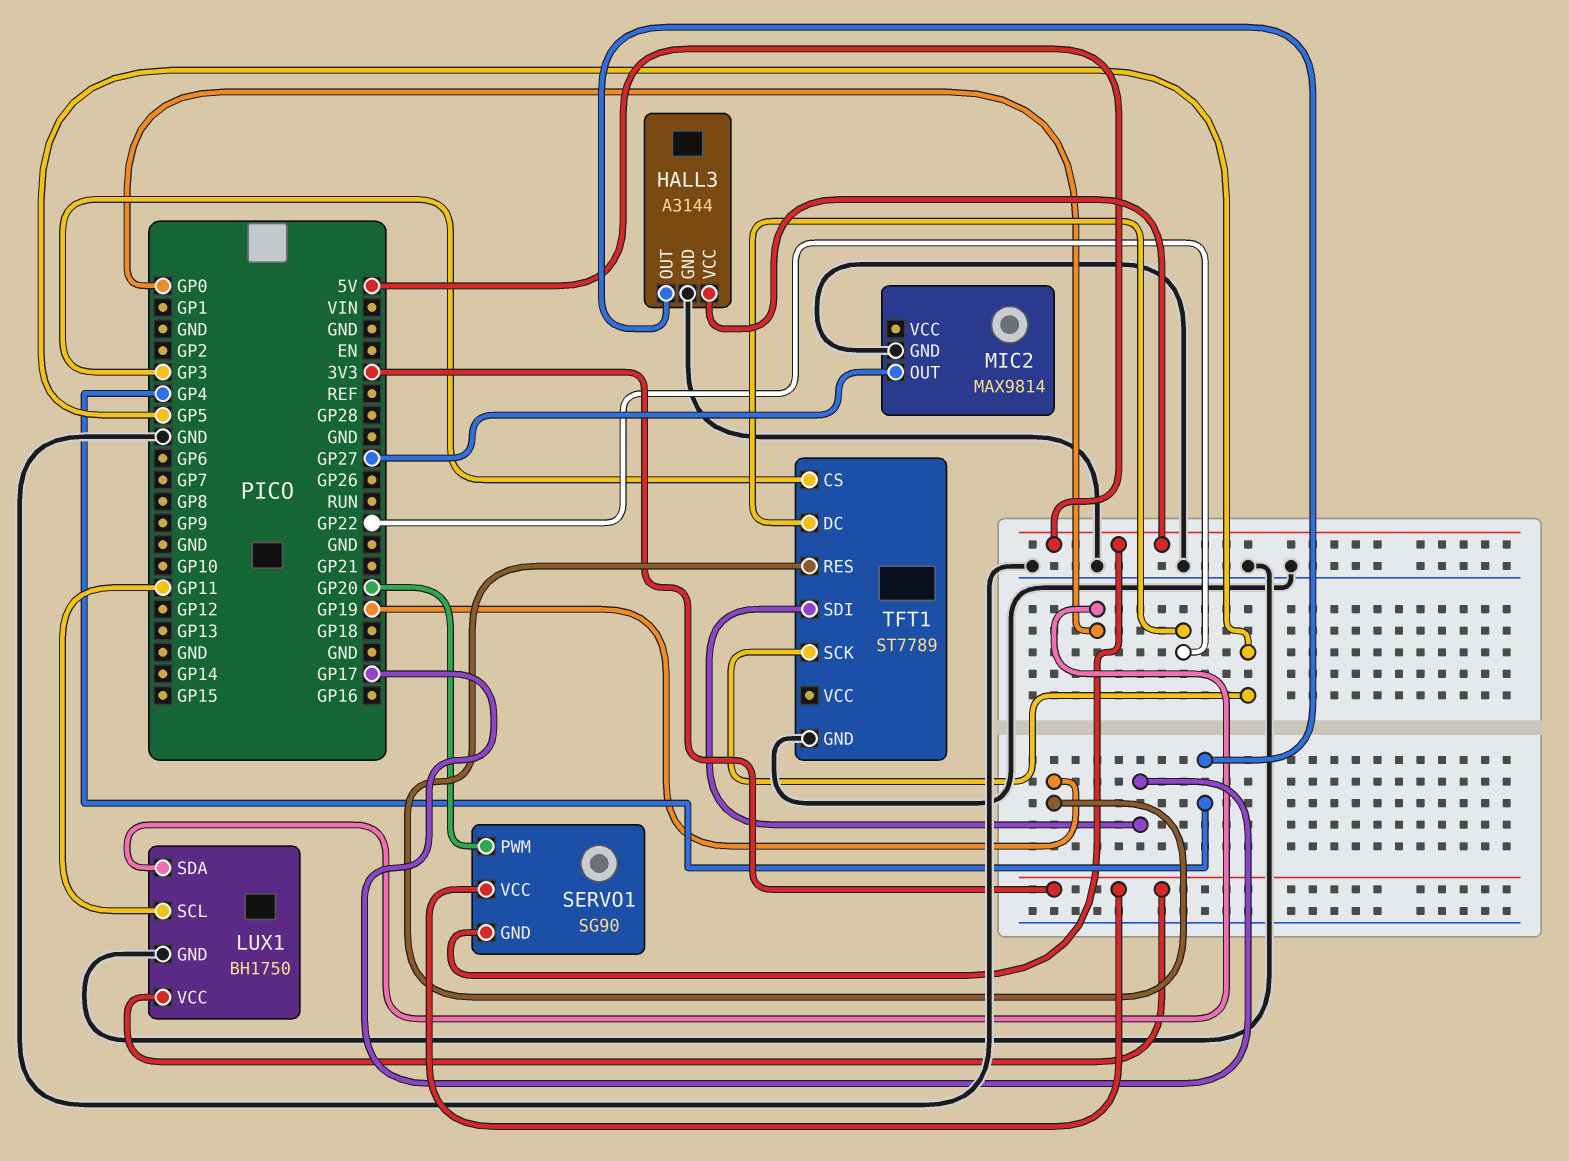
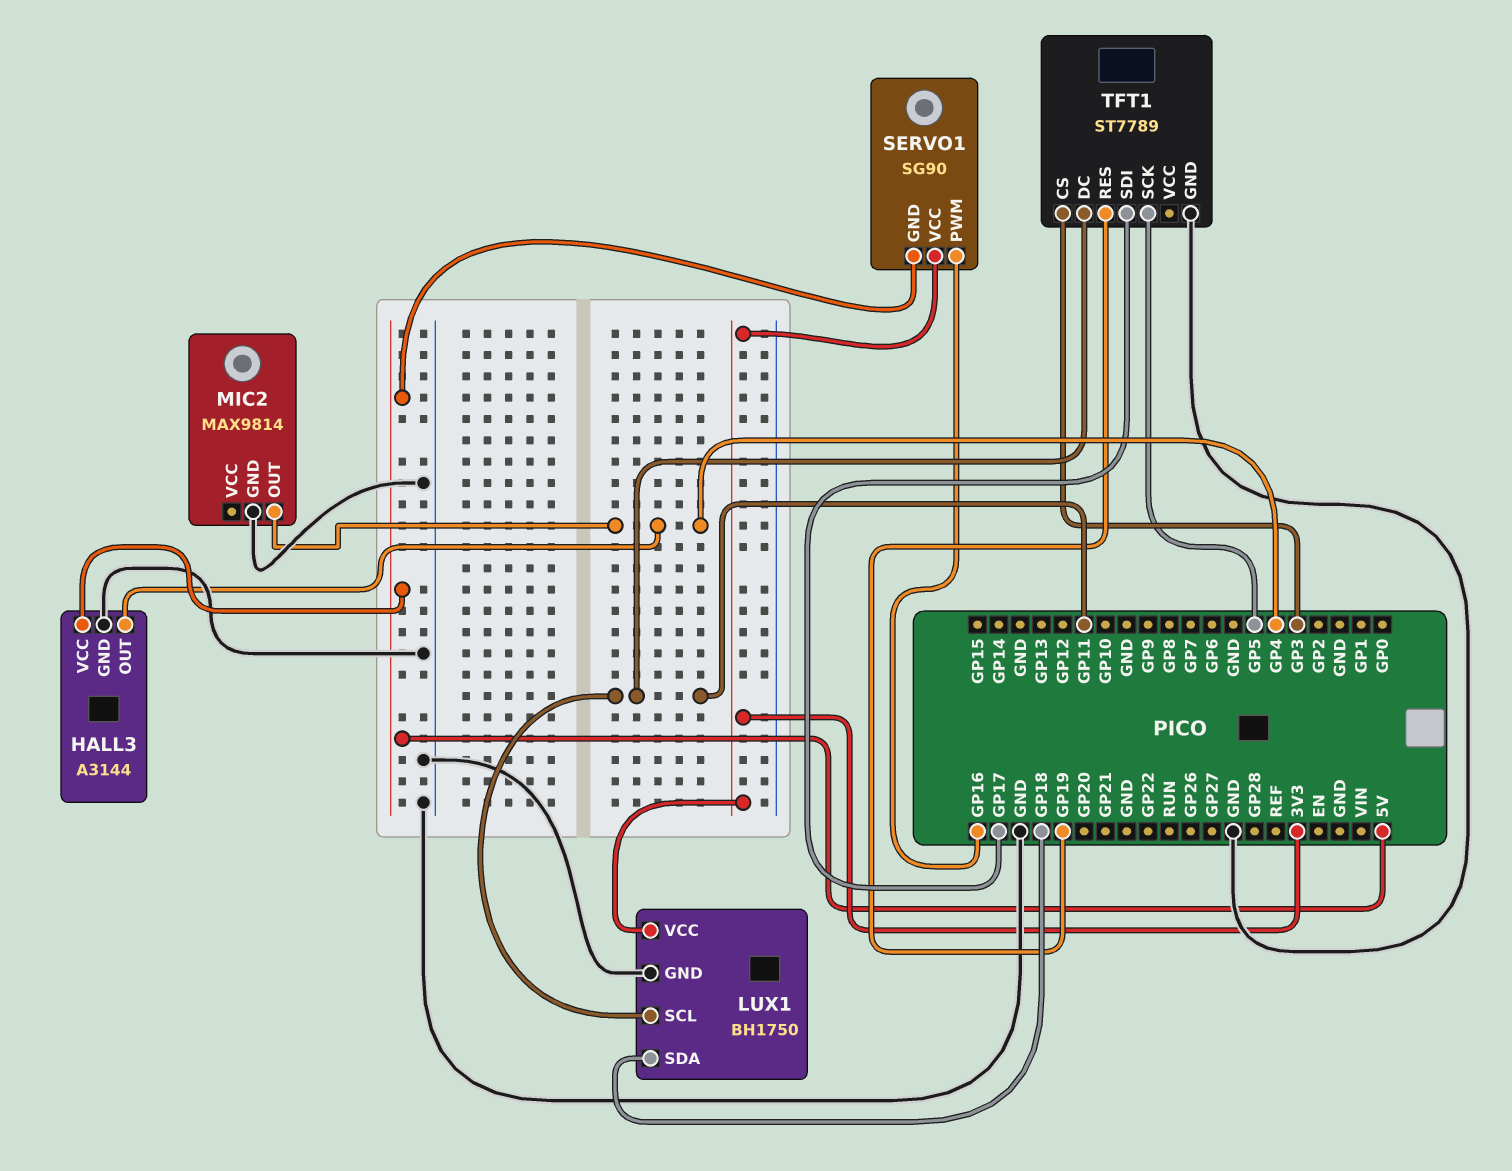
LUX1 pin SDA: GP0 -> GP18
MIC2 pin OUT: GP27 -> GP4
SERVO1 pin PWM: GP20 -> GP16
TFT1 pin DC: GP22 -> GP11

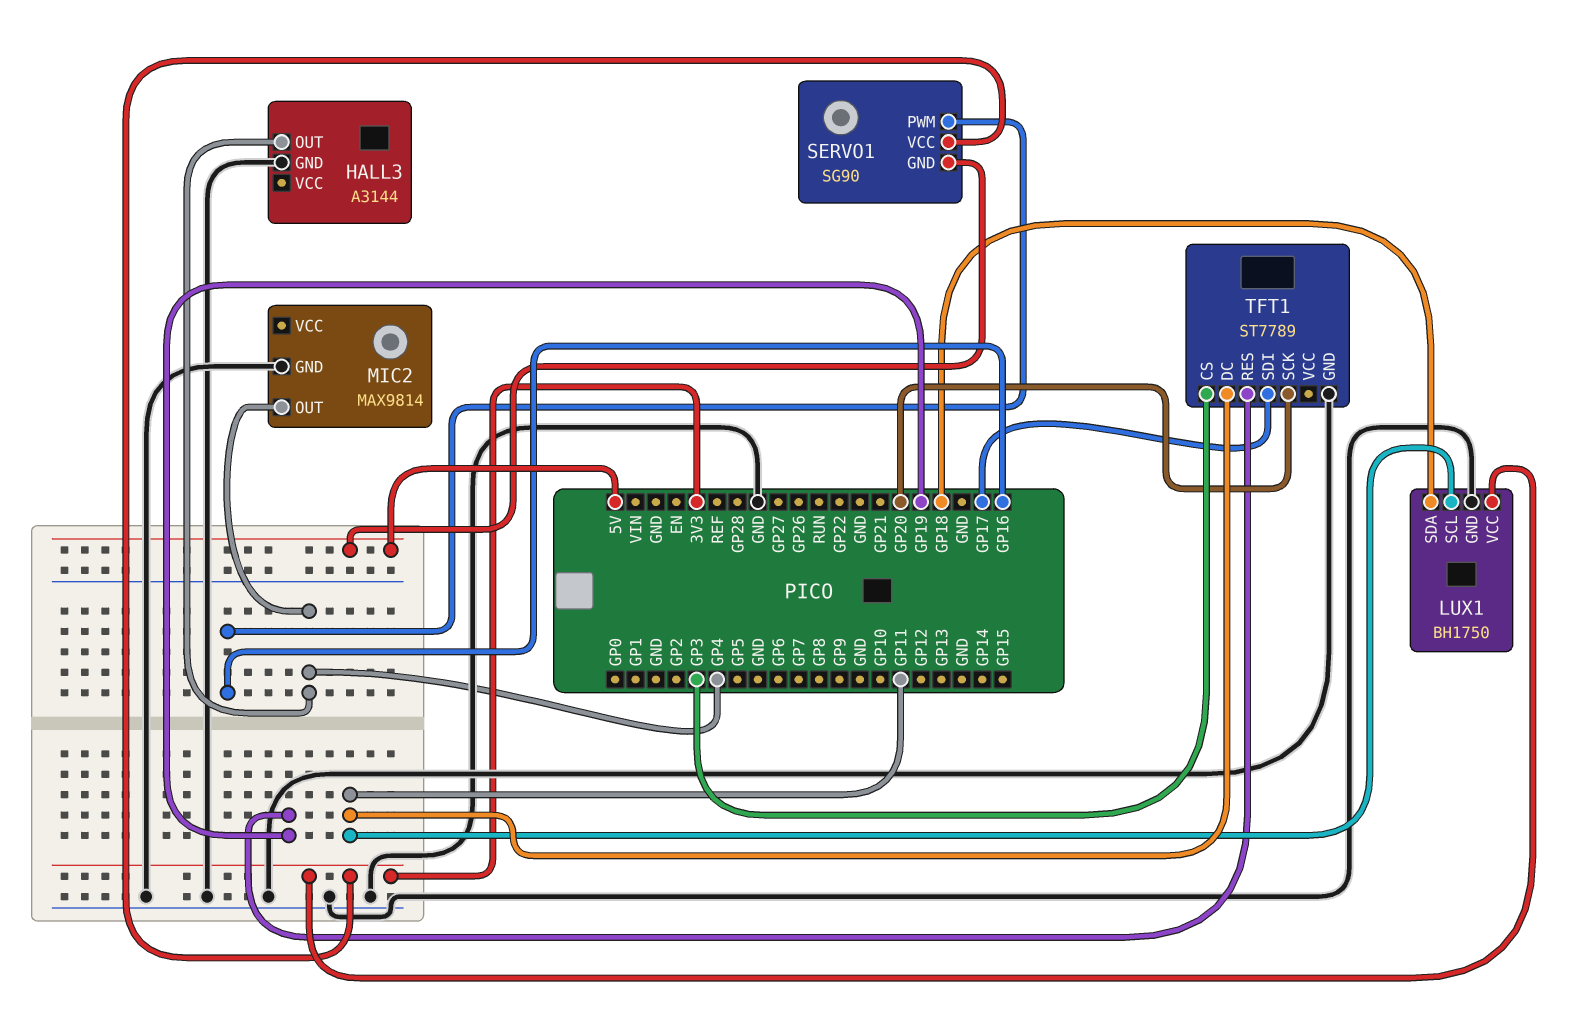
HALL3 pin VCC: 5V -> none
TFT1 pin SCK: GP5 -> GP20

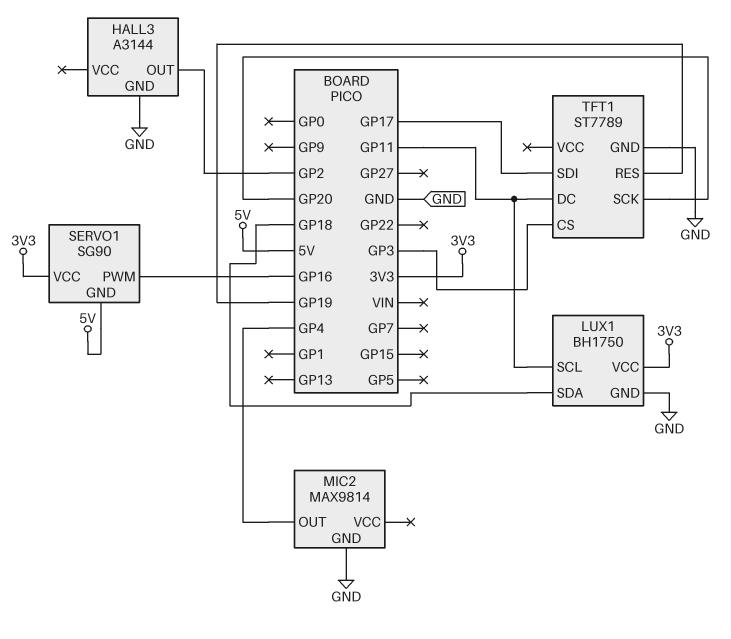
HALL3 pin OUT: GP4 -> GP2

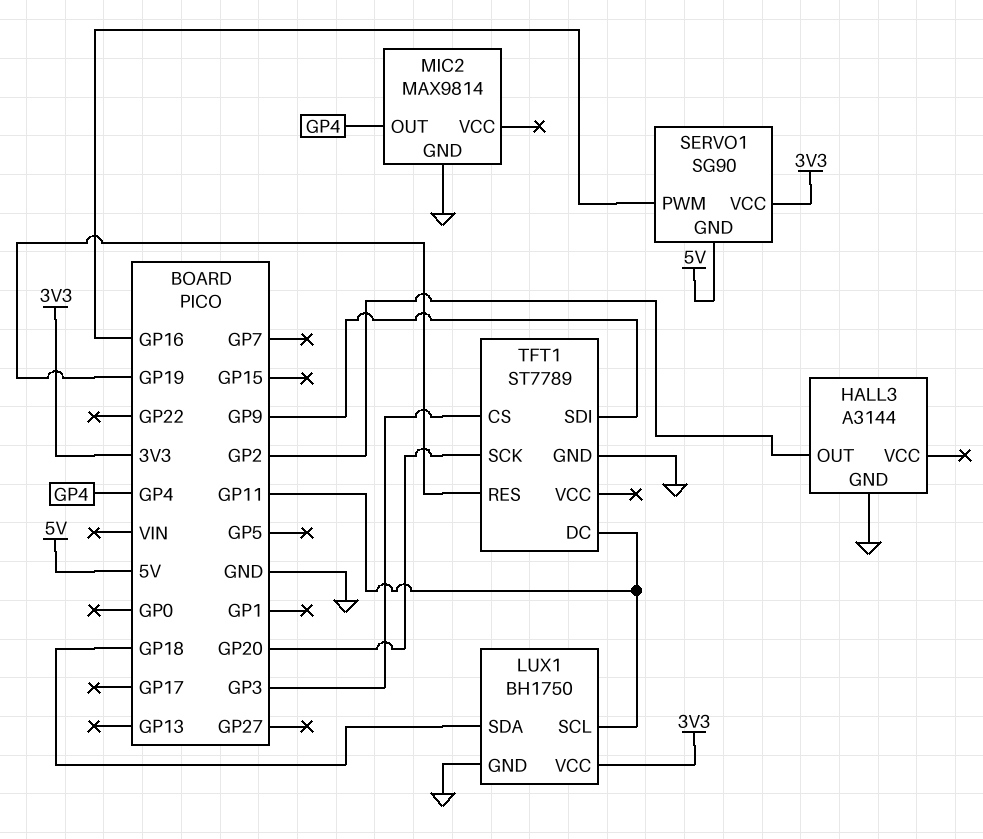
TFT1 pin SDI: GP17 -> GP9

